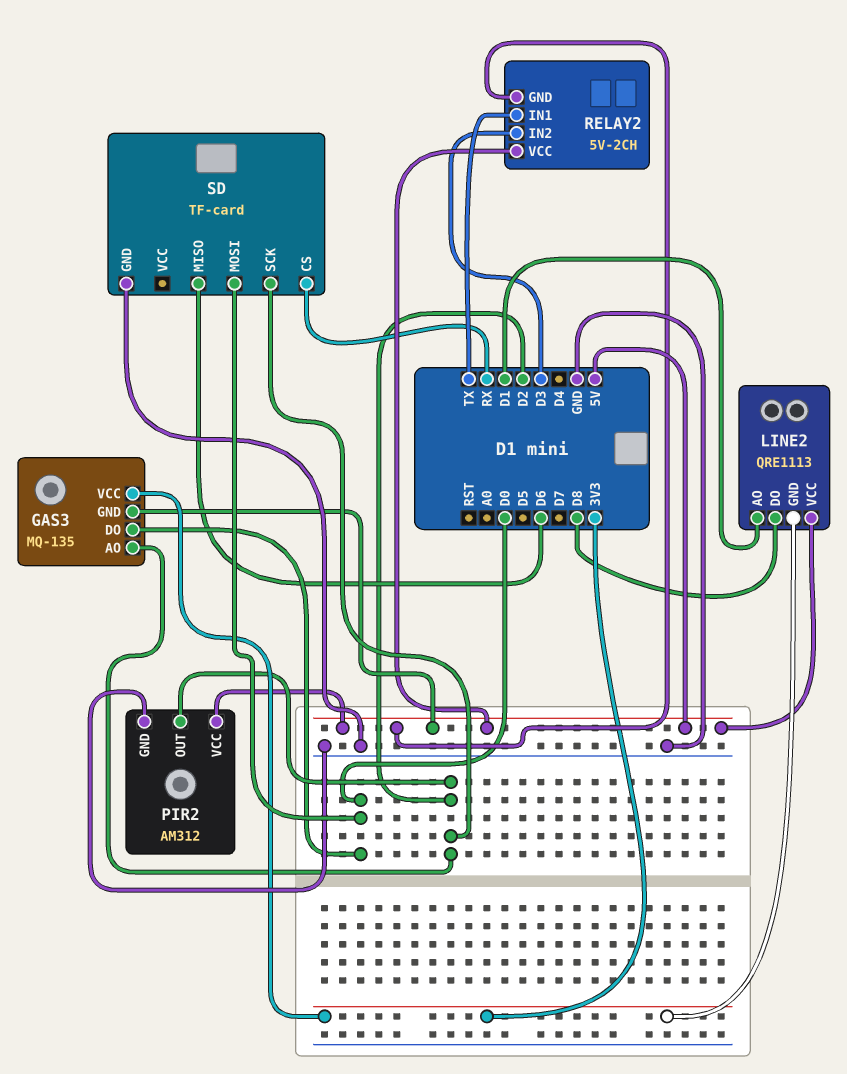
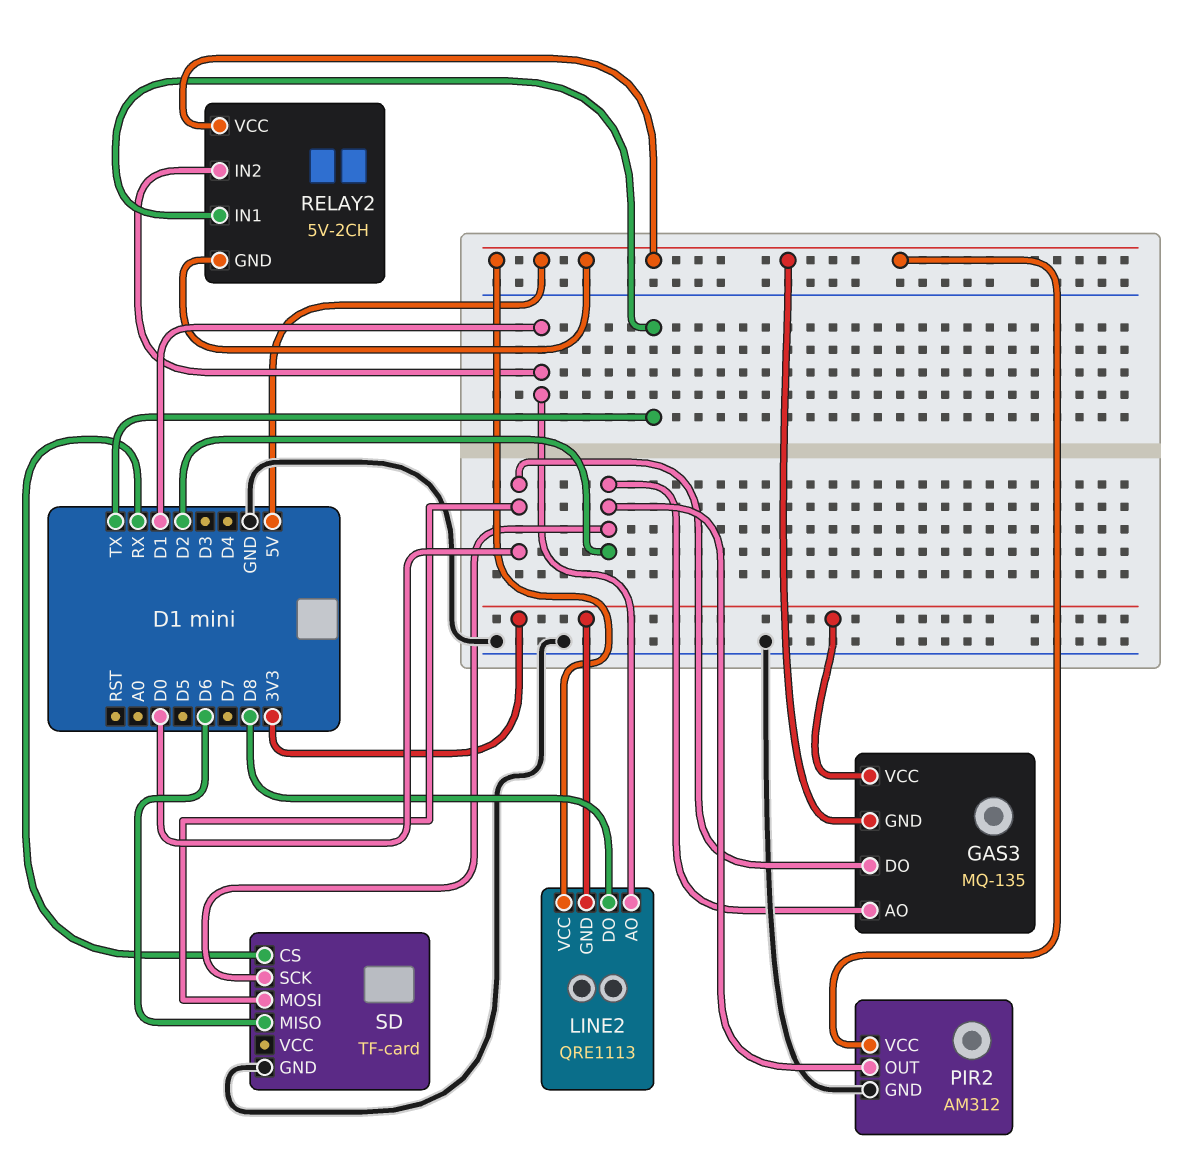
RELAY2 pin IN2: D3 -> D1

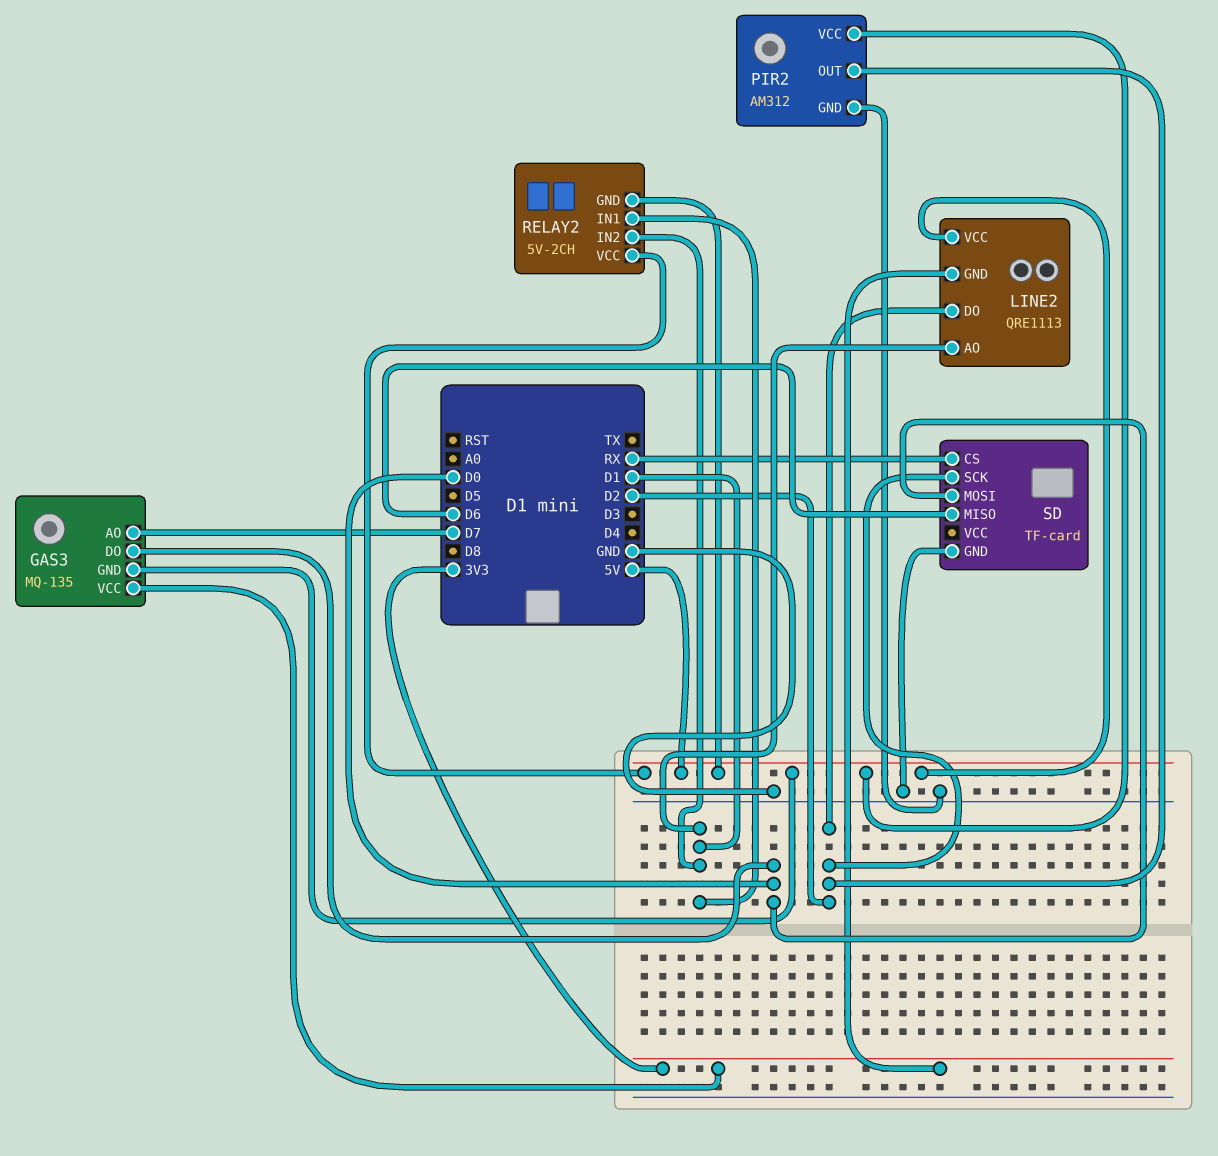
GAS3 pin AO: D2 -> D7
LINE2 pin DO: D8 -> D2
RELAY2 pin IN1: TX -> D1

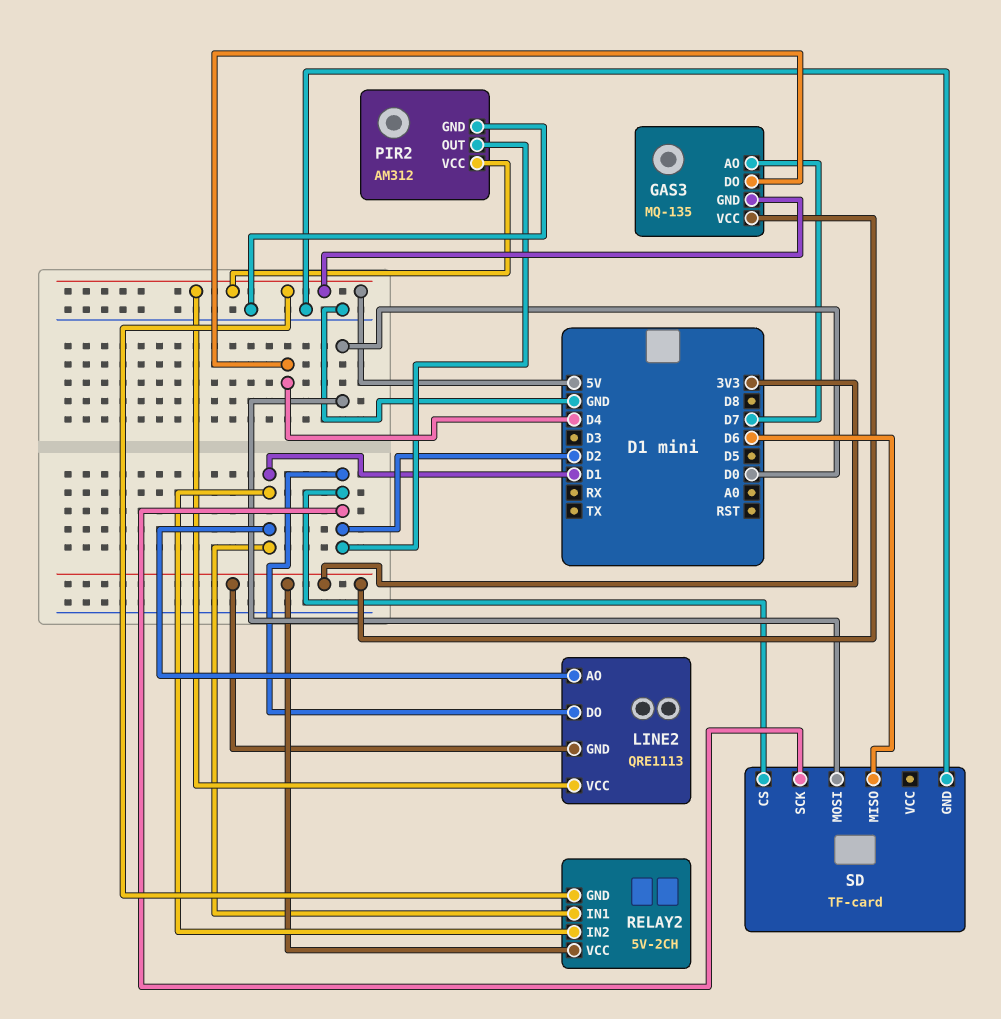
GAS3 pin DO: D0 -> D4
RELAY2 pin VCC: 5V -> 3V3
SD pin CS: RX -> D2

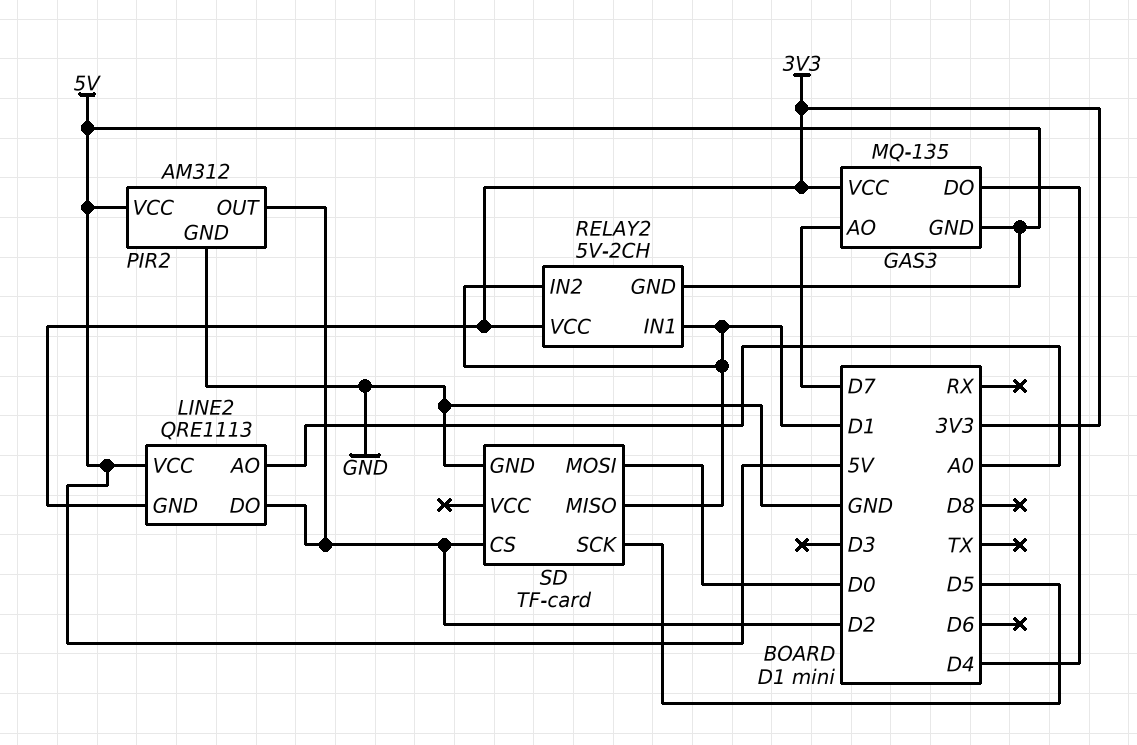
LINE2 pin AO: D1 -> A0
SD pin MISO: D6 -> D1
SD pin SCK: D2 -> D5

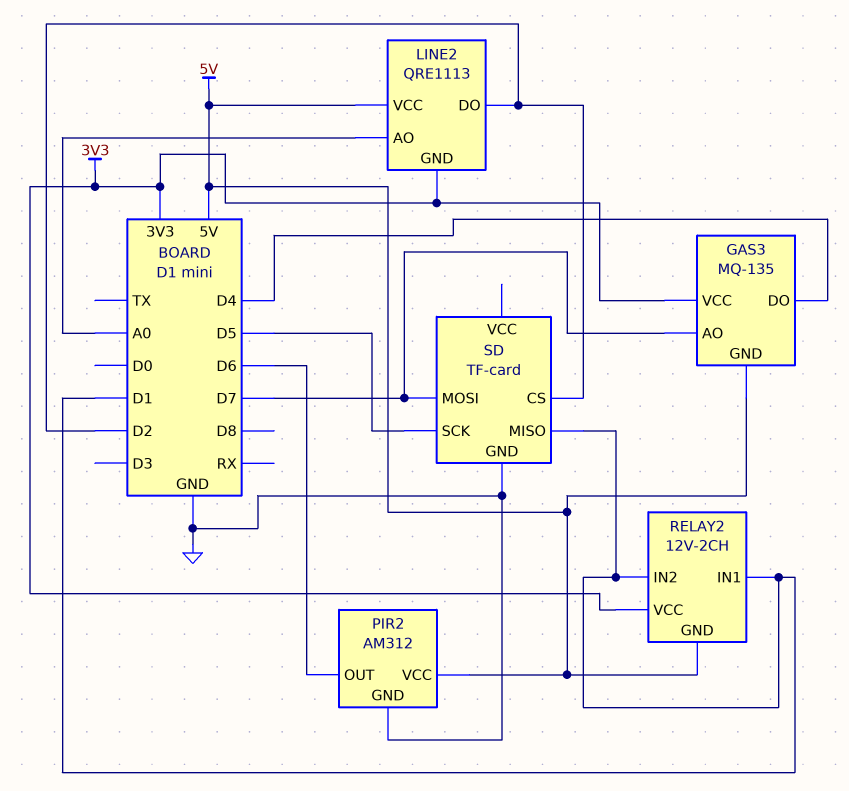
PIR2 pin OUT: D2 -> D6
RELAY2: 5V-2CH -> 12V-2CH
SD pin MOSI: D0 -> D7

